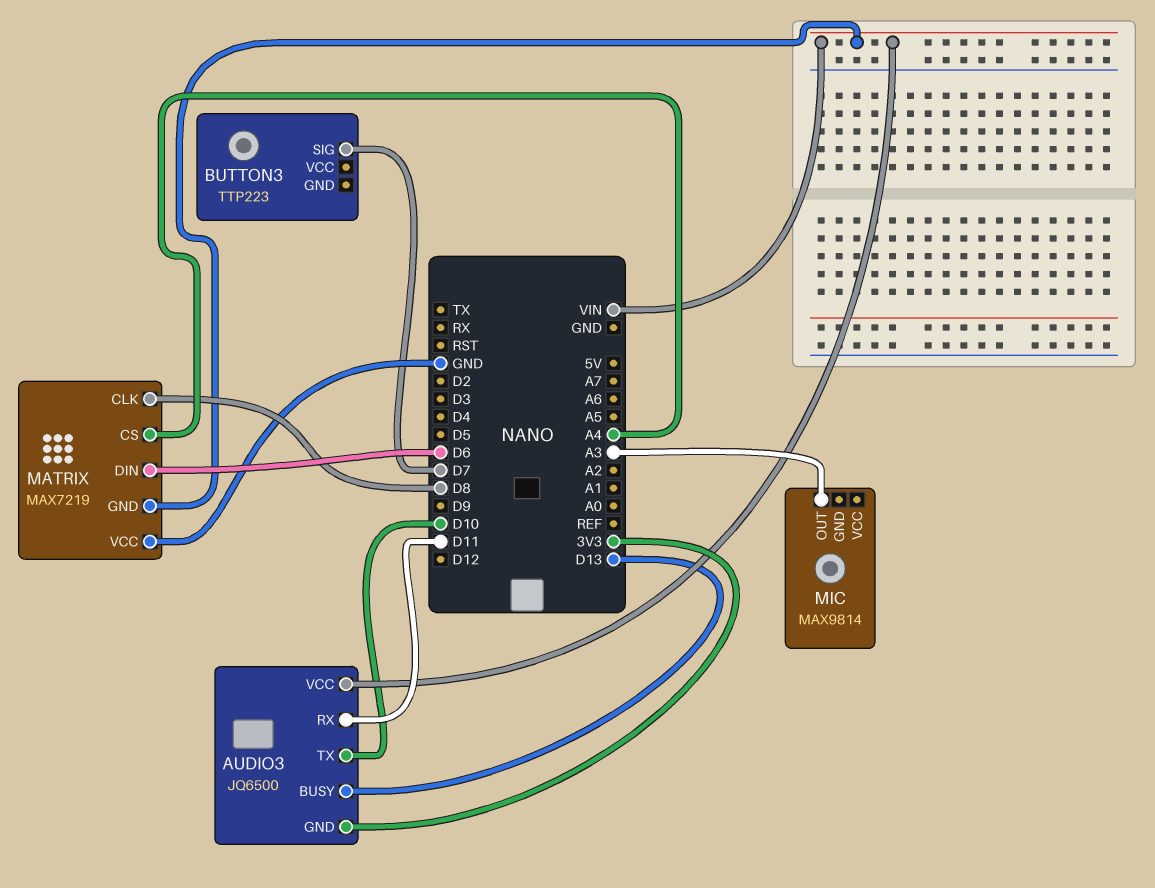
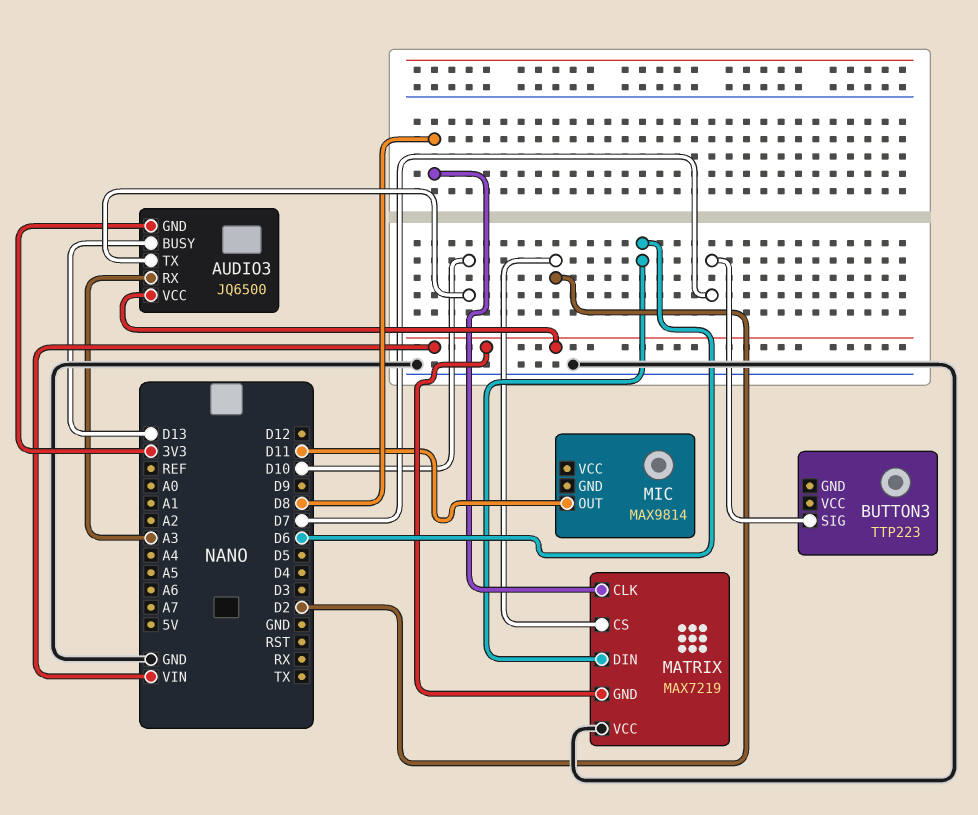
AUDIO3 pin RX: D11 -> A3
MATRIX pin CS: A4 -> D2
MIC pin OUT: A3 -> D11

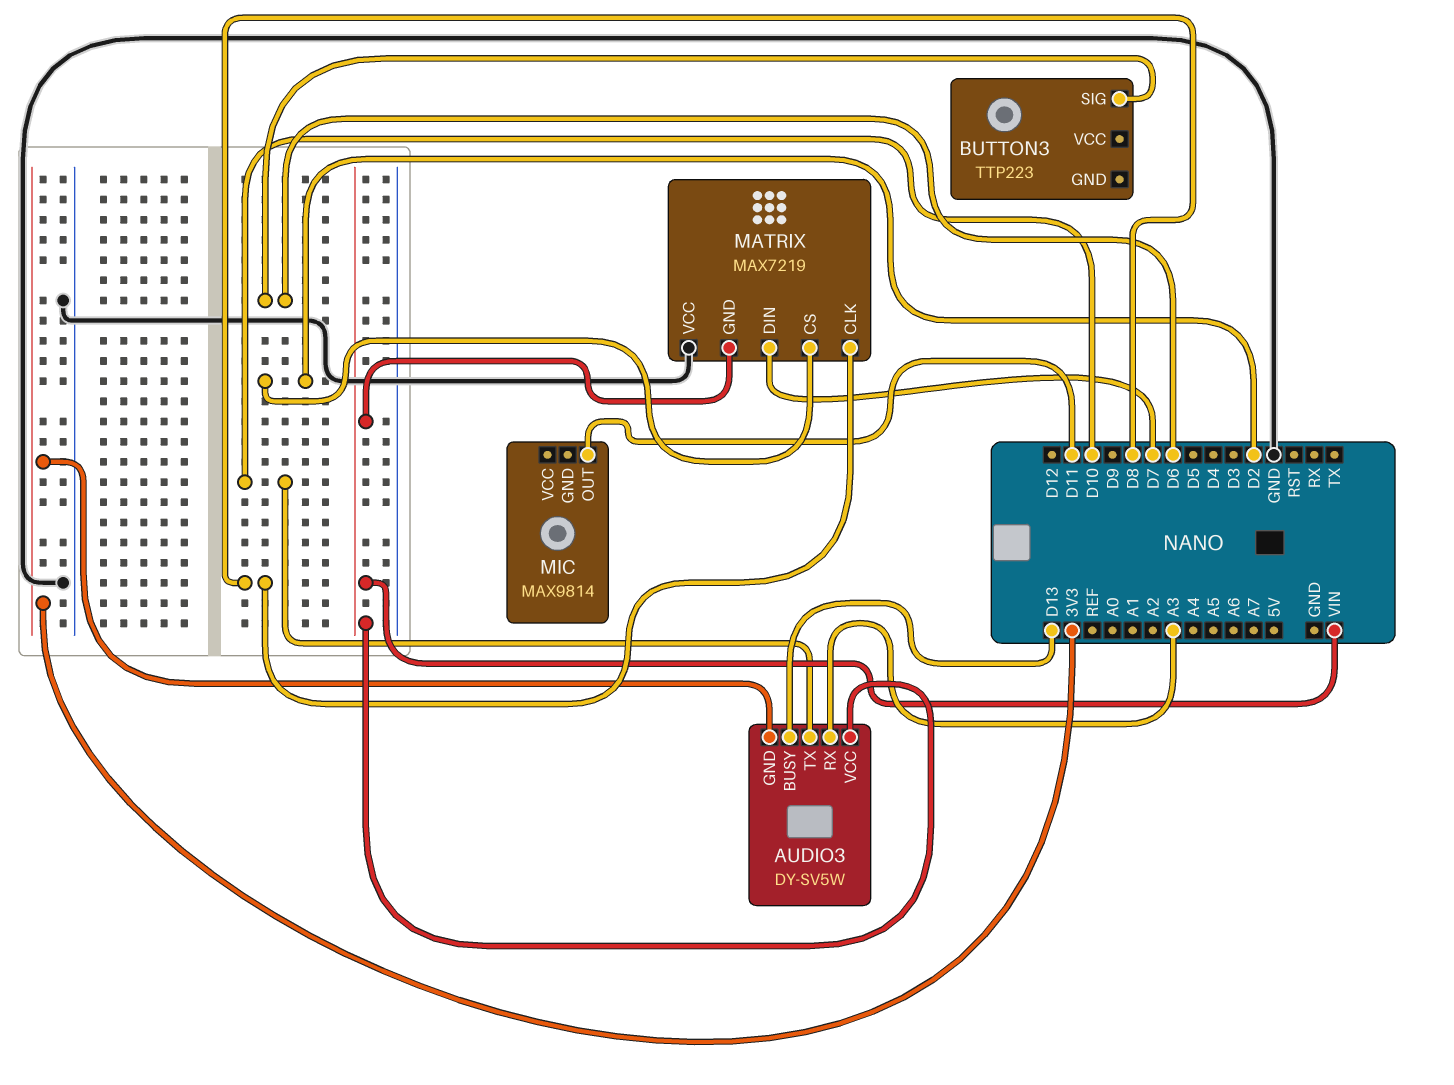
AUDIO3: JQ6500 -> DY-SV5W
BUTTON3 pin SIG: D7 -> D6
MATRIX pin DIN: D6 -> D7

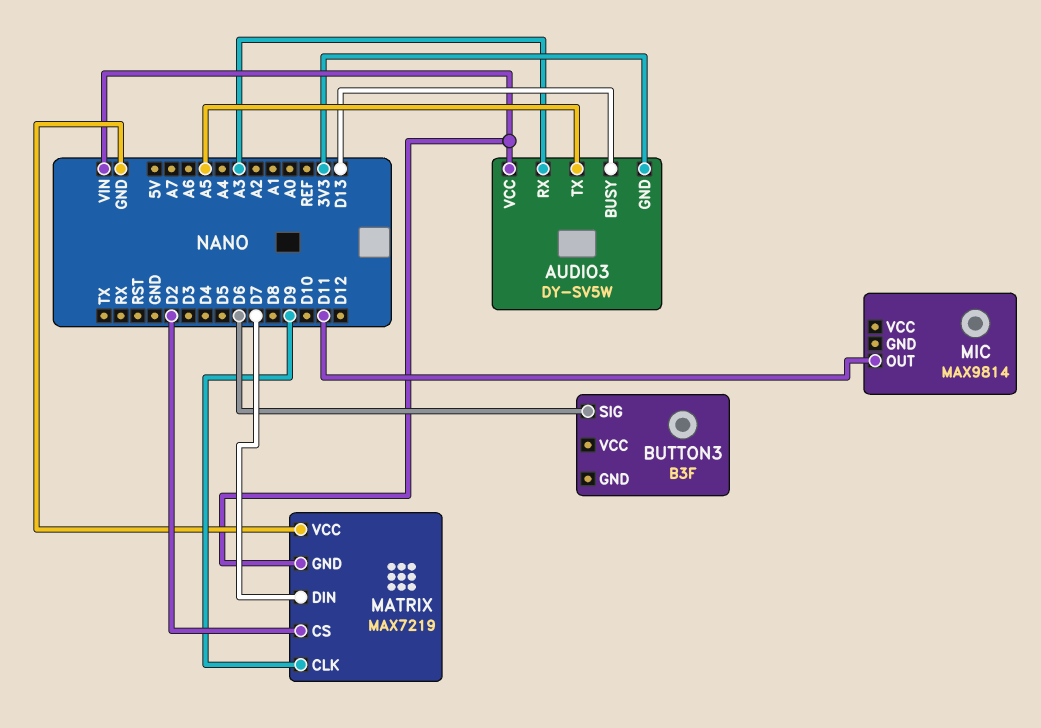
AUDIO3 pin TX: D10 -> A5
BUTTON3: TTP223 -> B3F
MATRIX pin CLK: D8 -> D9

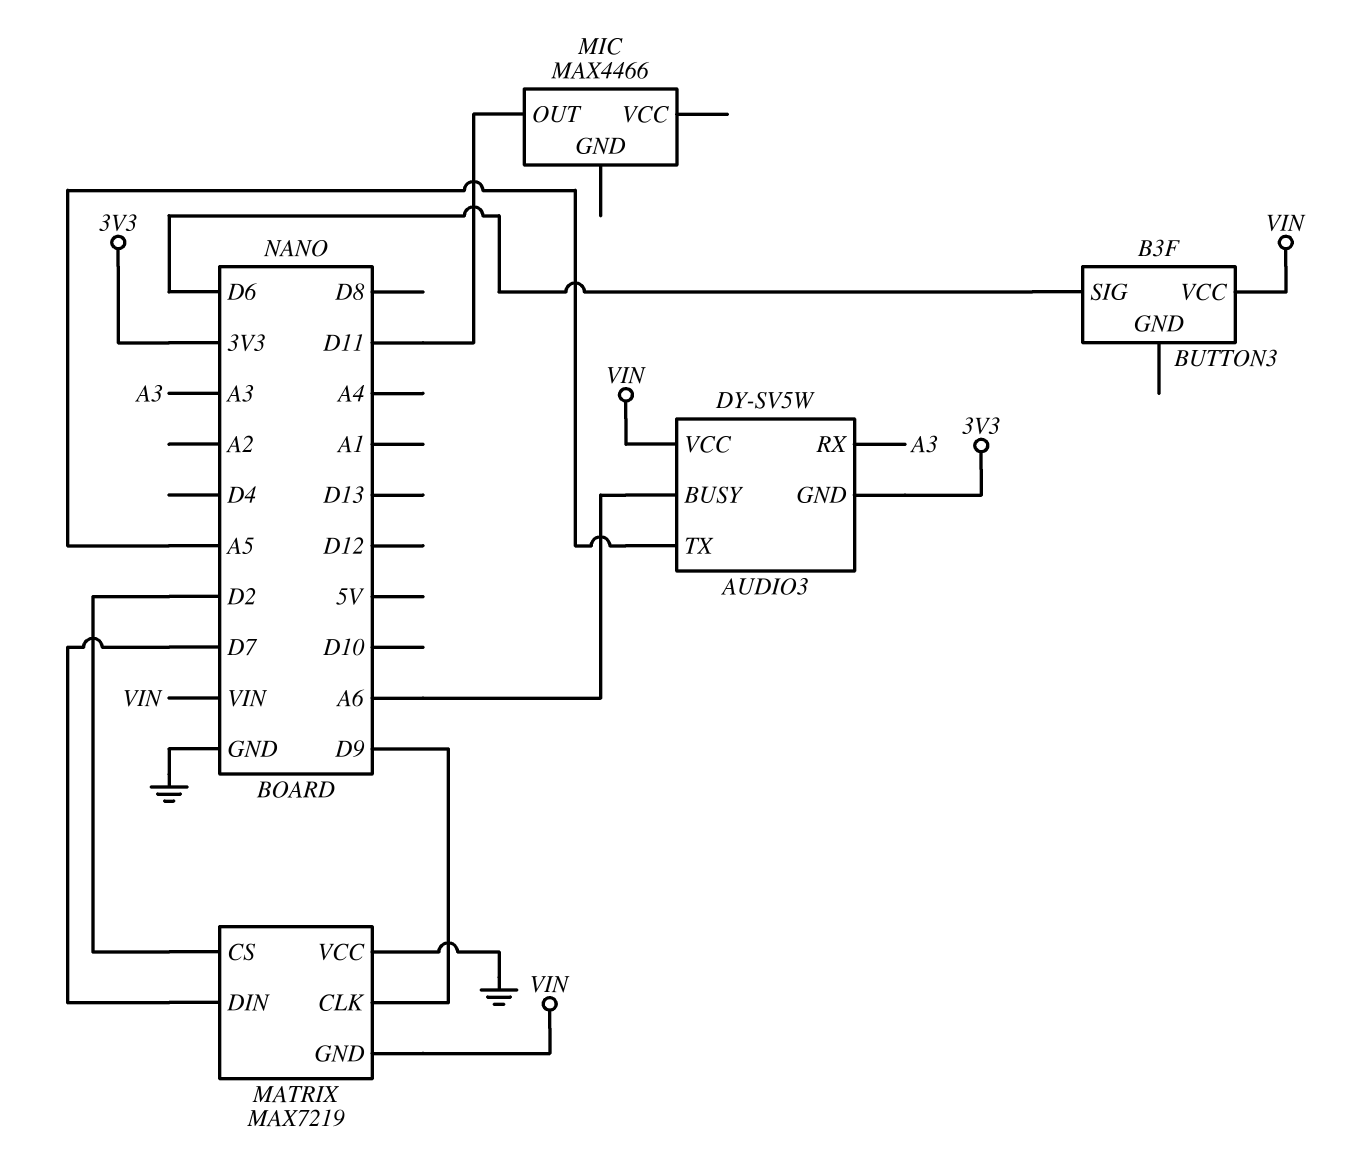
AUDIO3 pin BUSY: D13 -> A6
BUTTON3 pin VCC: none -> VIN
MIC: MAX9814 -> MAX4466

